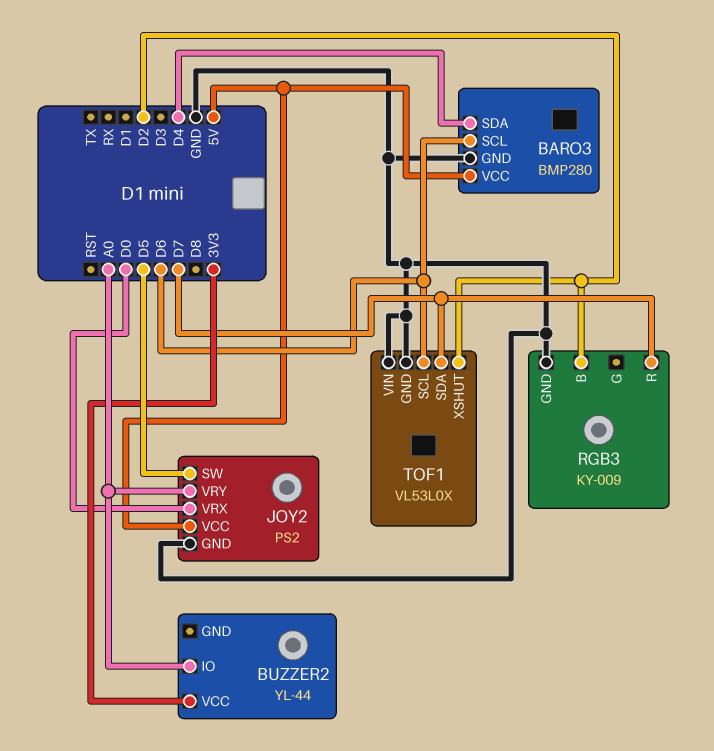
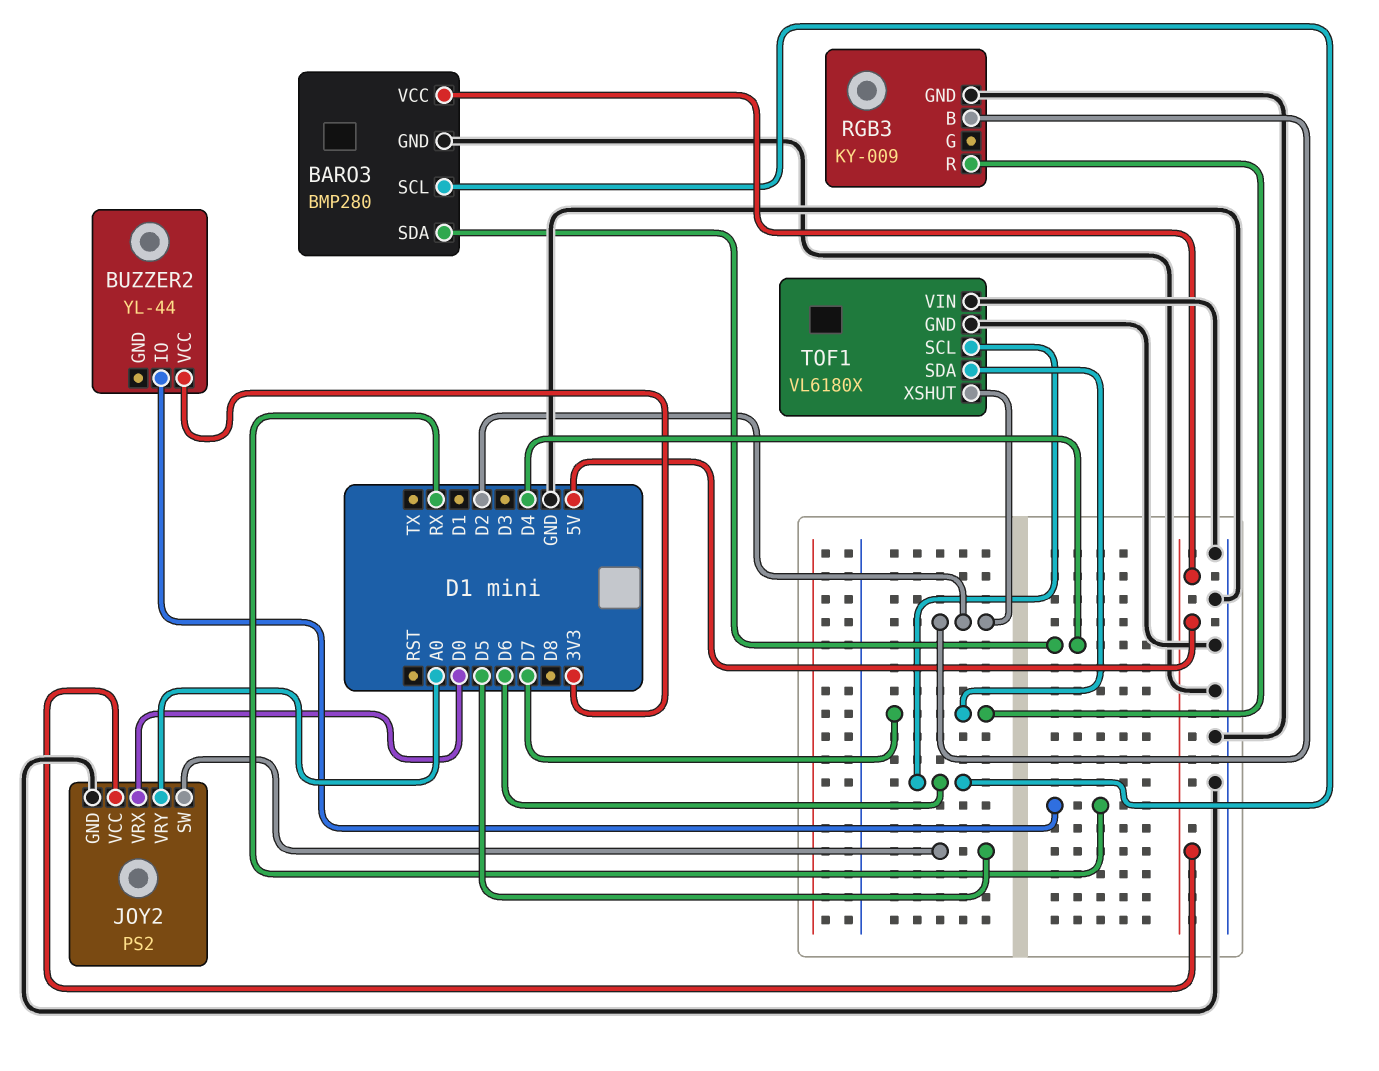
BUZZER2 pin IO: A0 -> RX
TOF1: VL53L0X -> VL6180X

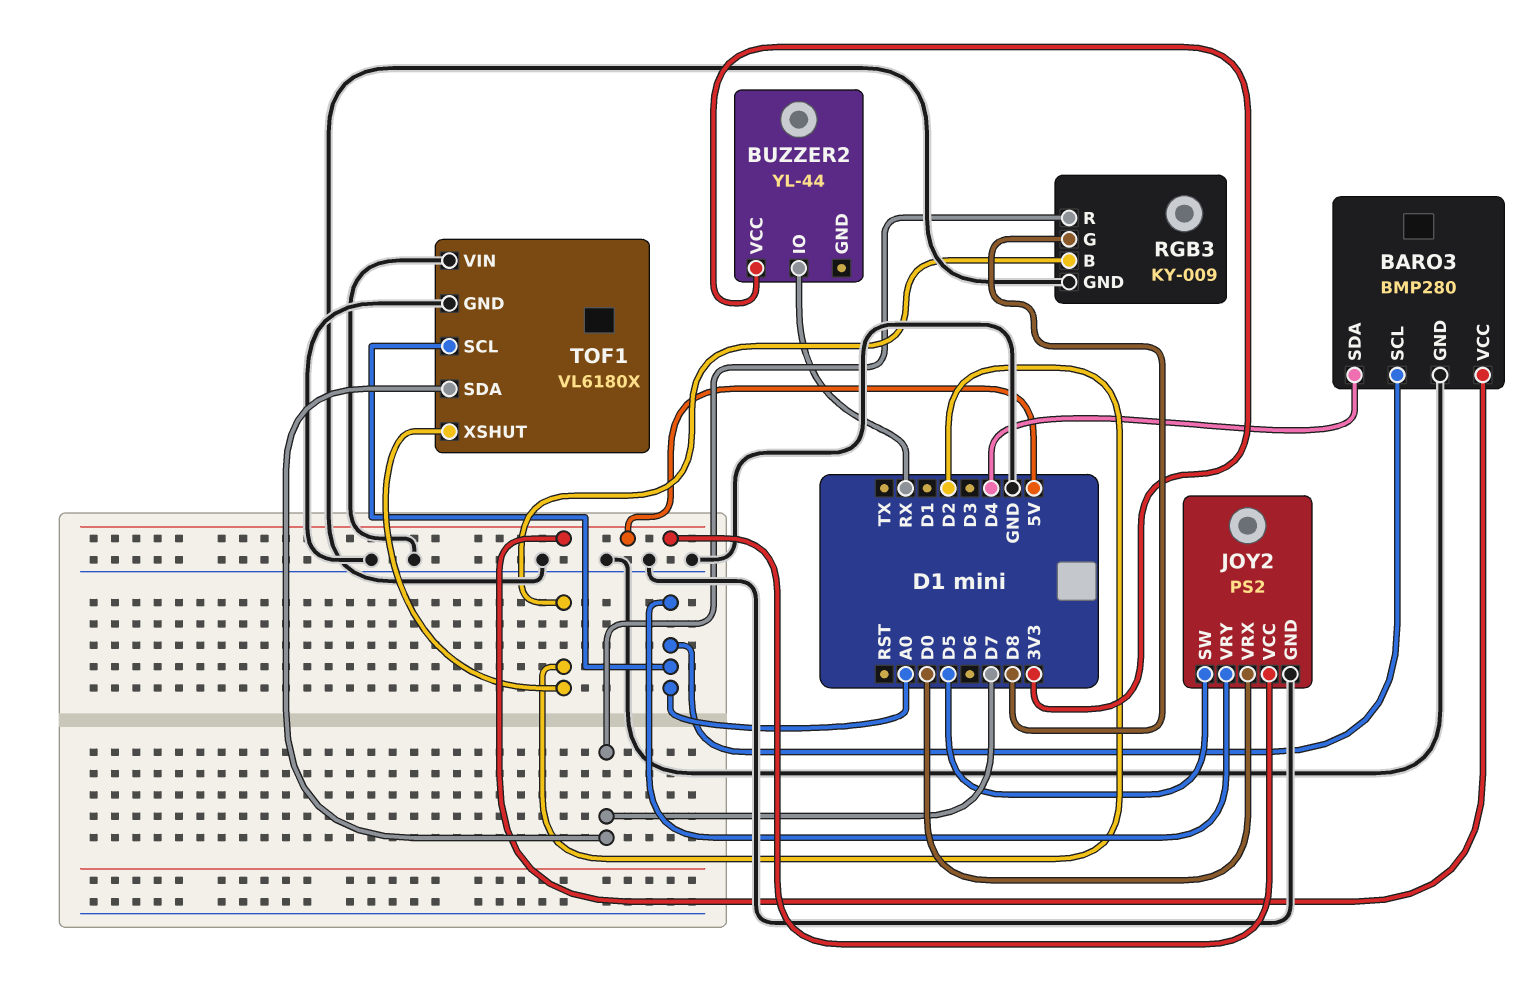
BARO3 pin SCL: D6 -> A0
RGB3 pin G: none -> D8
TOF1 pin SCL: D6 -> A0

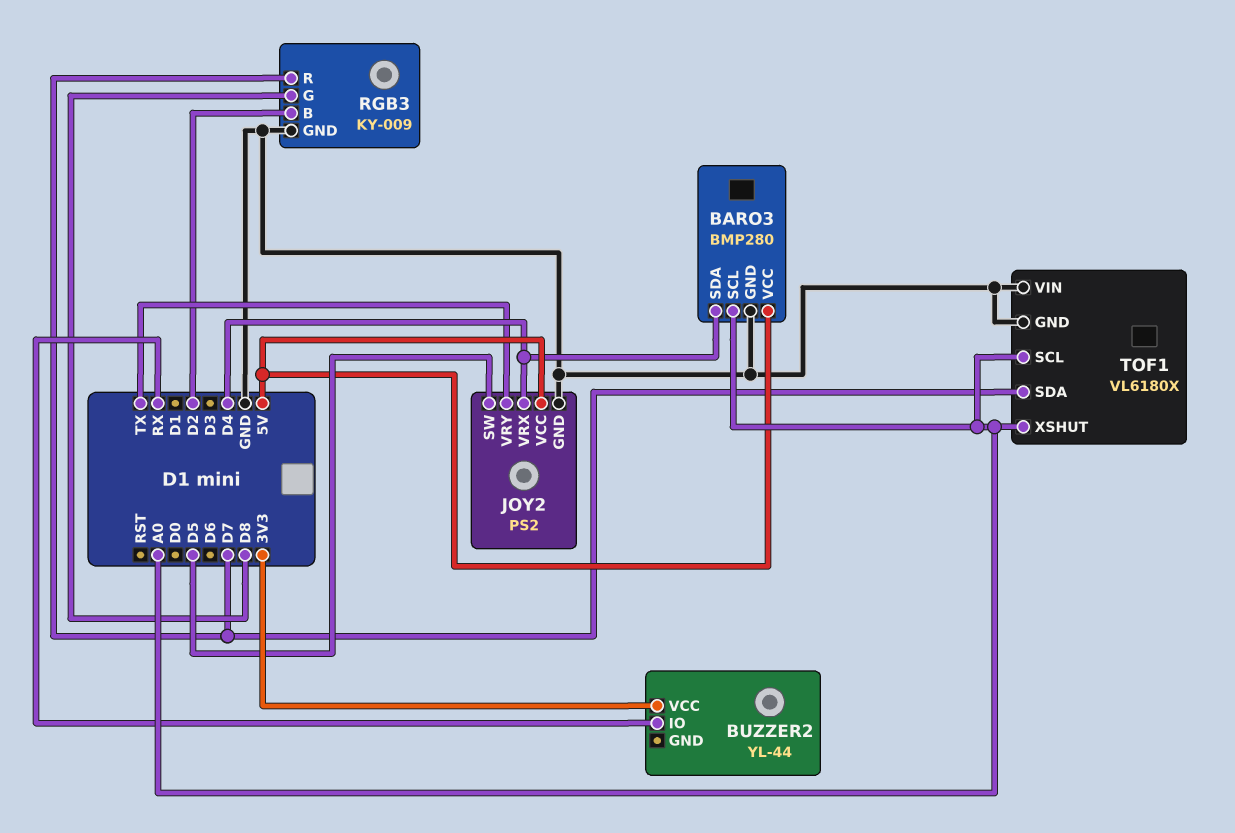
JOY2 pin VRX: D0 -> D4
JOY2 pin VRY: A0 -> TX
TOF1 pin XSHUT: D2 -> A0

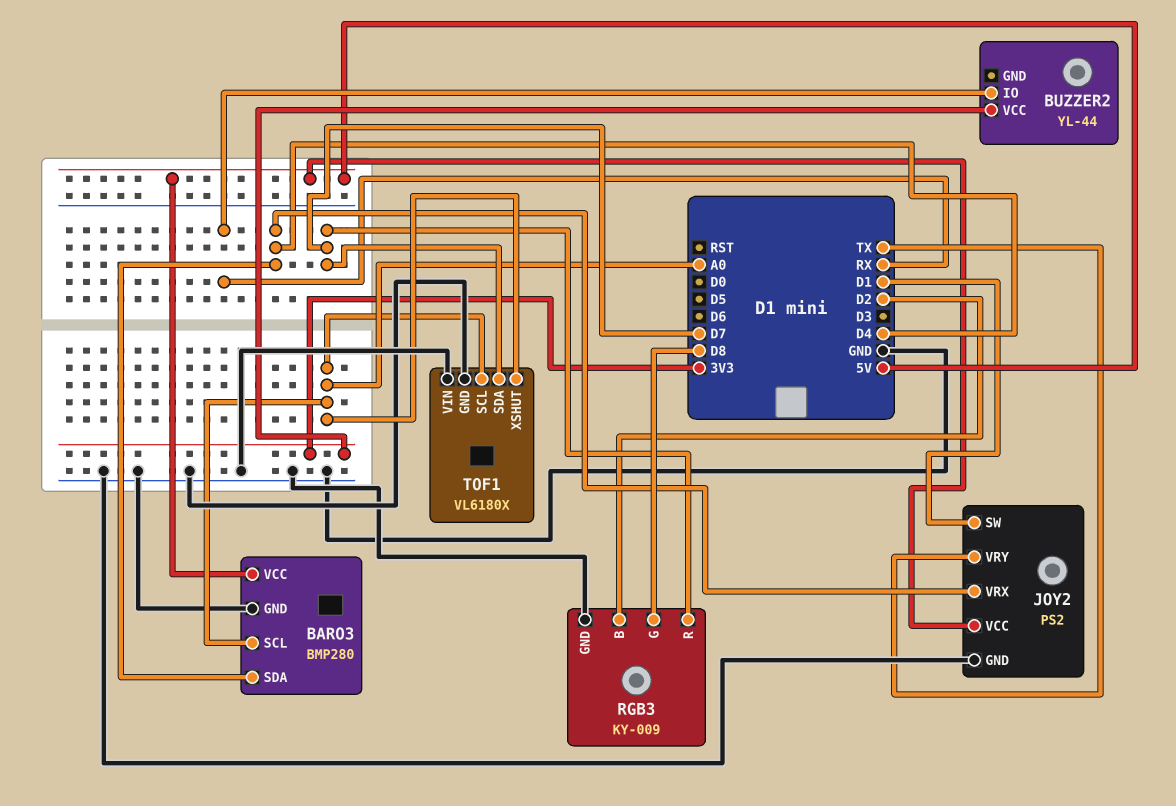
JOY2 pin SW: D5 -> D1

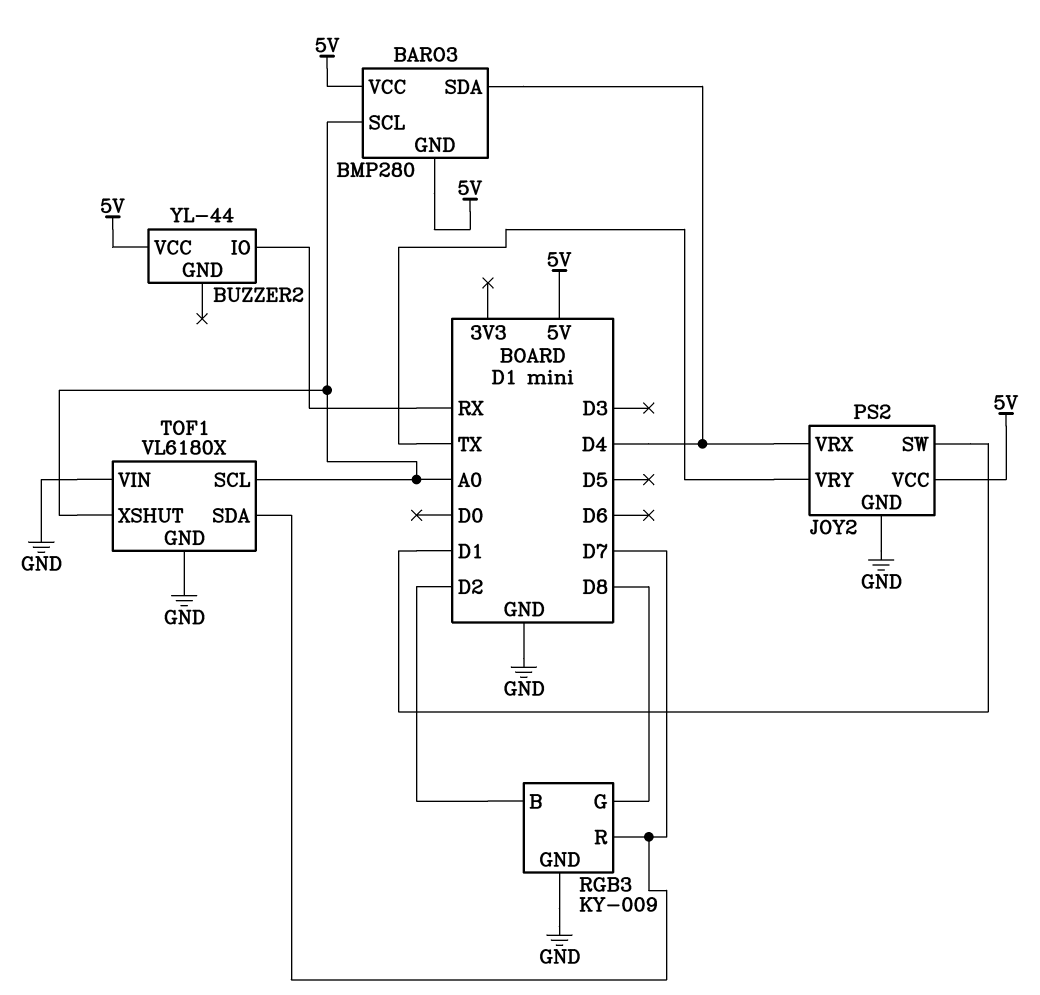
BARO3 pin GND: GND -> 5V
BUZZER2 pin VCC: 3V3 -> 5V

